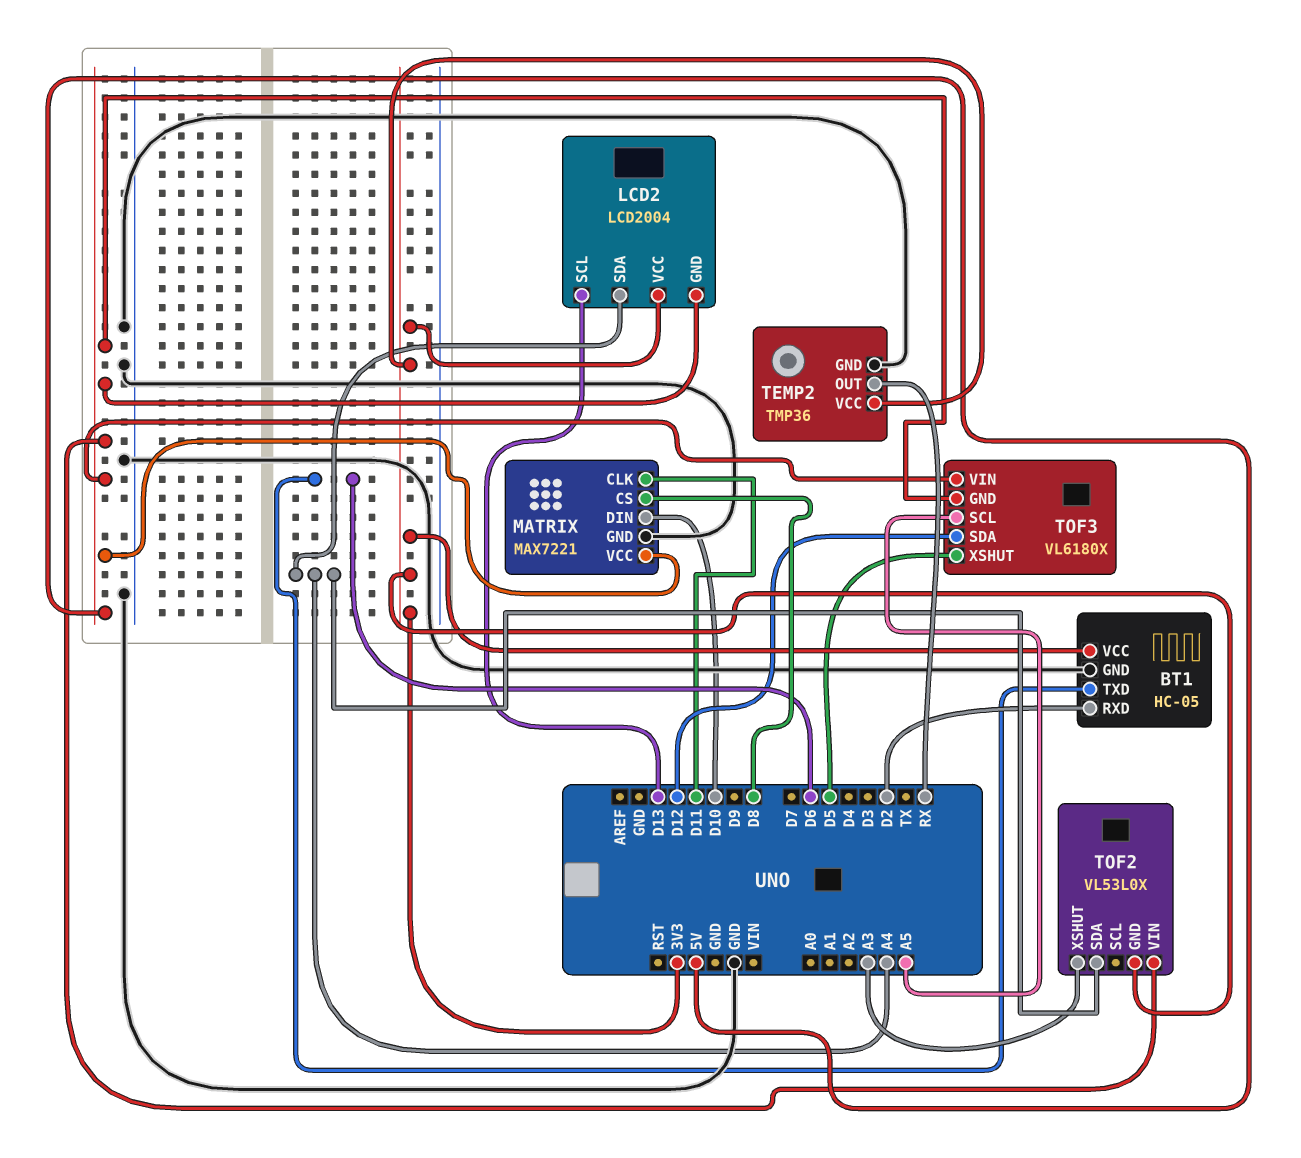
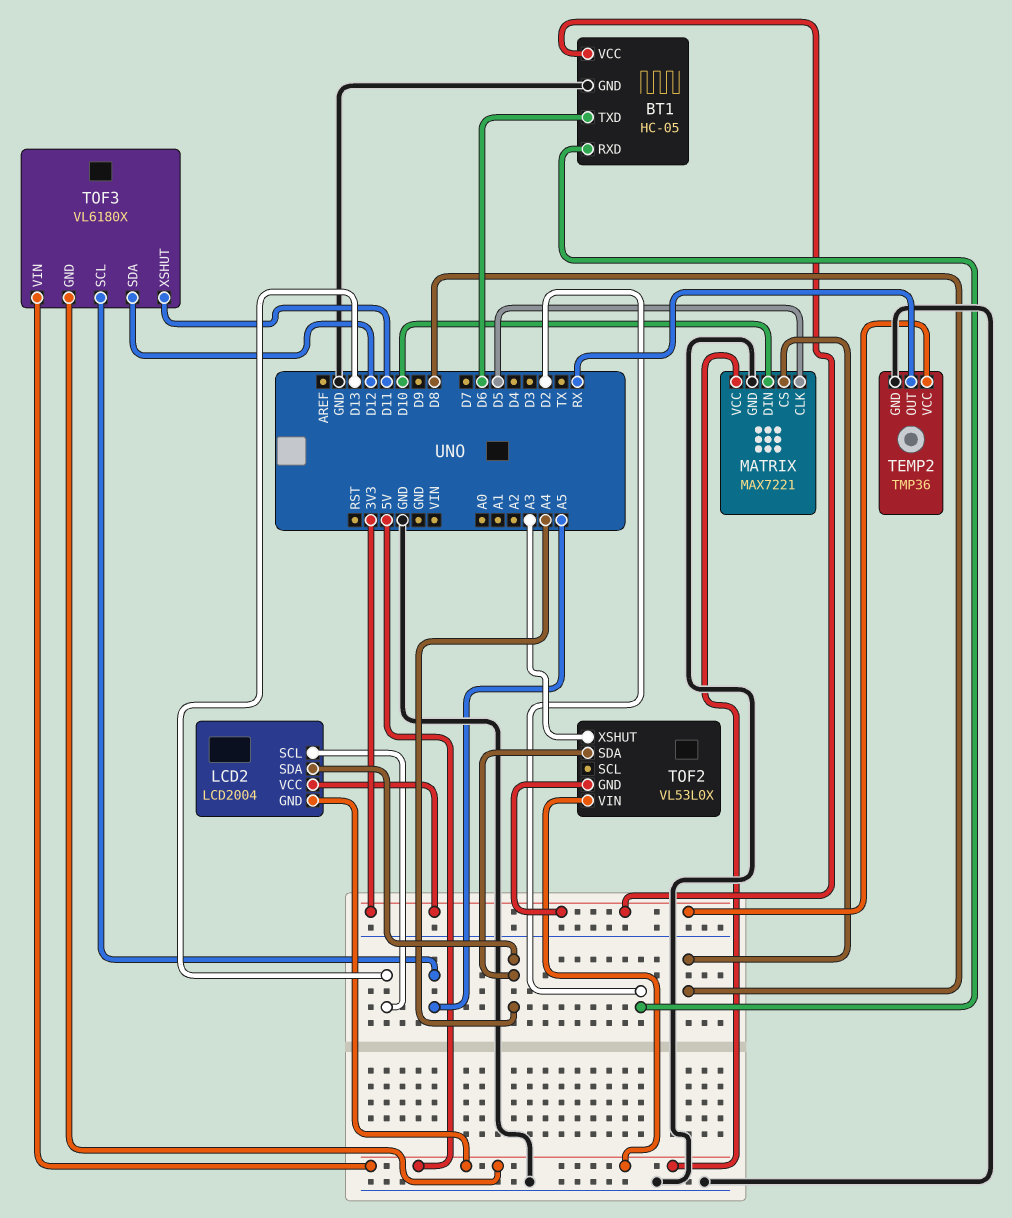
MATRIX pin CLK: D11 -> D5
TOF3 pin XSHUT: D5 -> D11

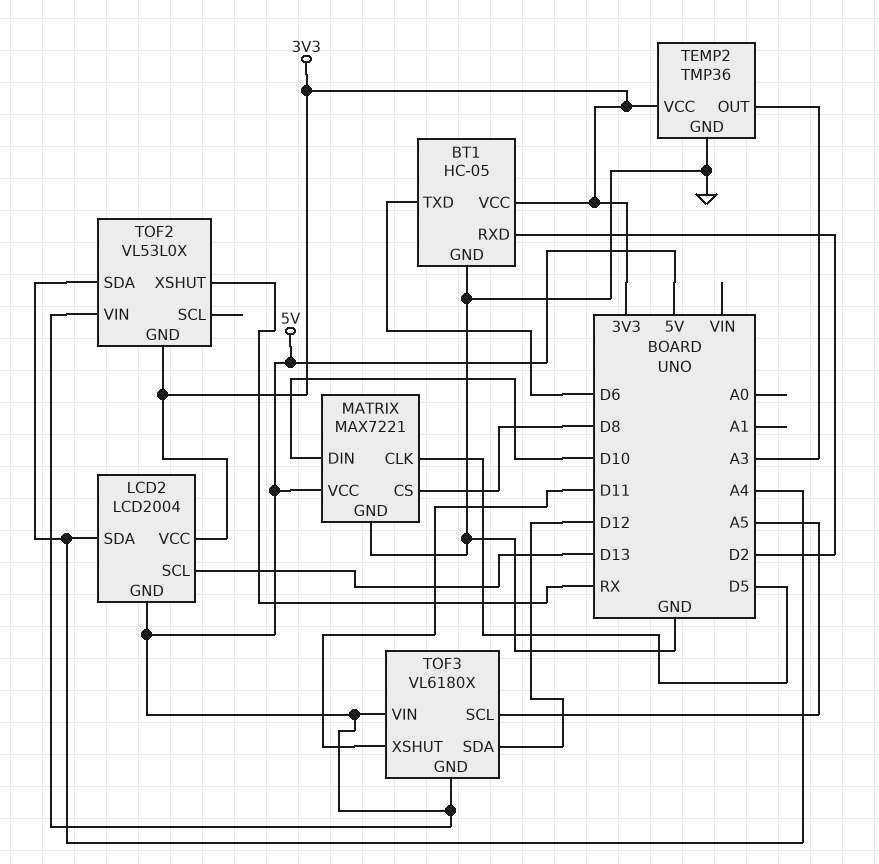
TEMP2 pin OUT: RX -> A3
TOF2 pin XSHUT: A3 -> RX

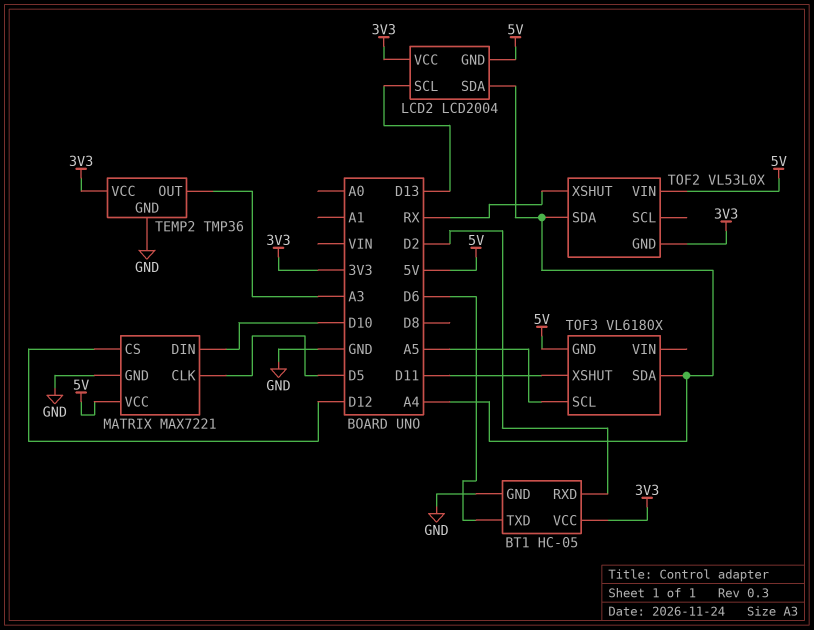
MATRIX pin CS: D8 -> D12
TOF3 pin SDA: D12 -> A4
TOF3 pin VIN: 5V -> none

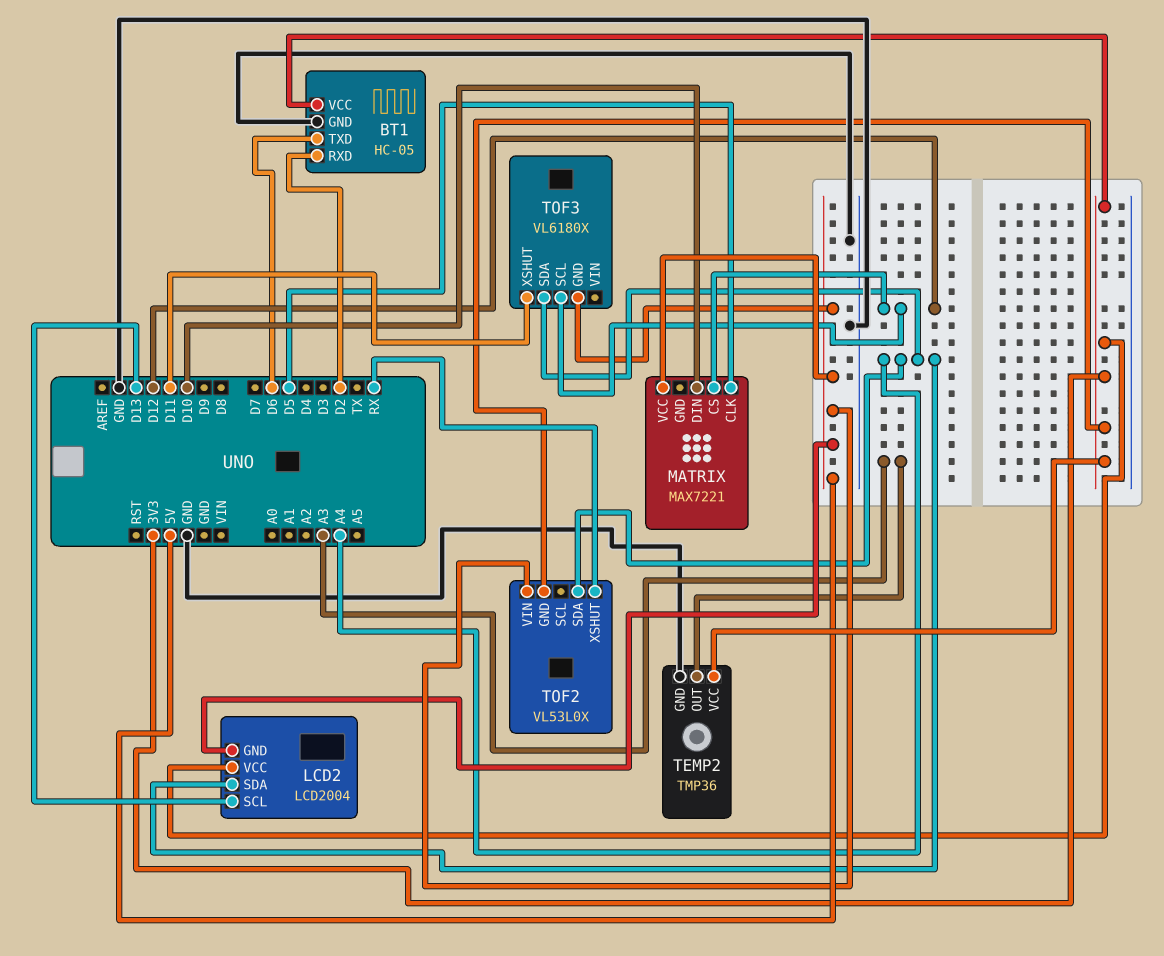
MATRIX pin GND: GND -> none
TOF3 pin SCL: A5 -> D12

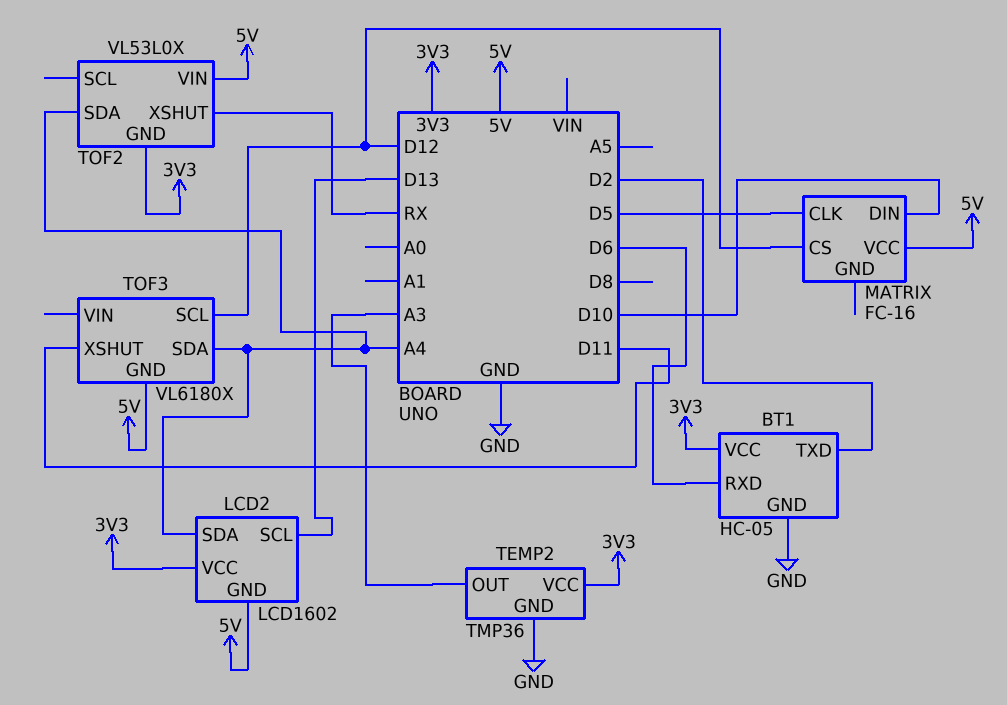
BT1 pin RXD: D2 -> D6
BT1 pin TXD: D6 -> D2
LCD2: LCD2004 -> LCD1602
MATRIX: MAX7221 -> FC-16

